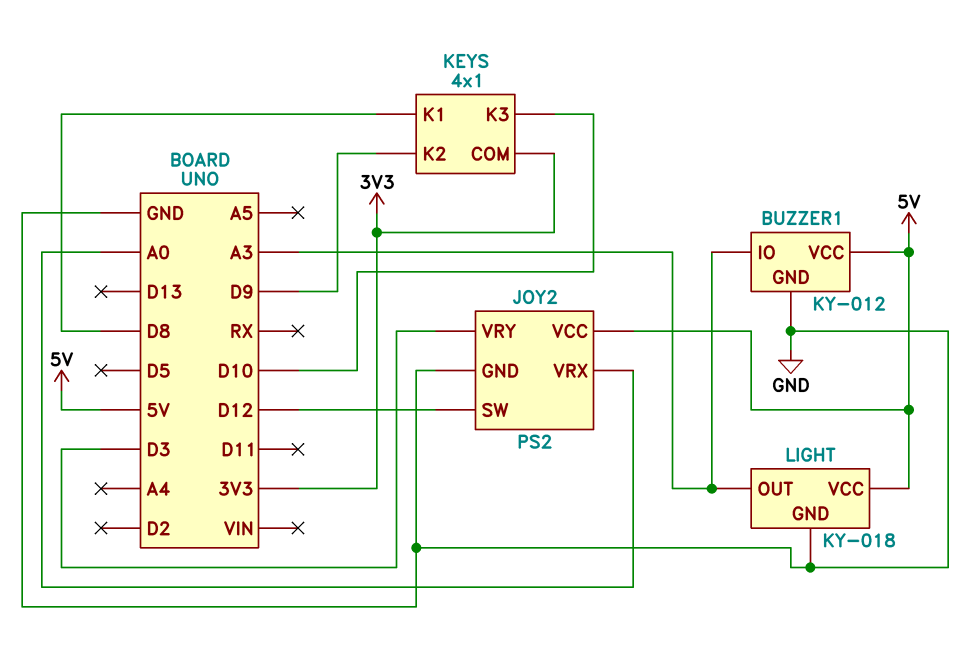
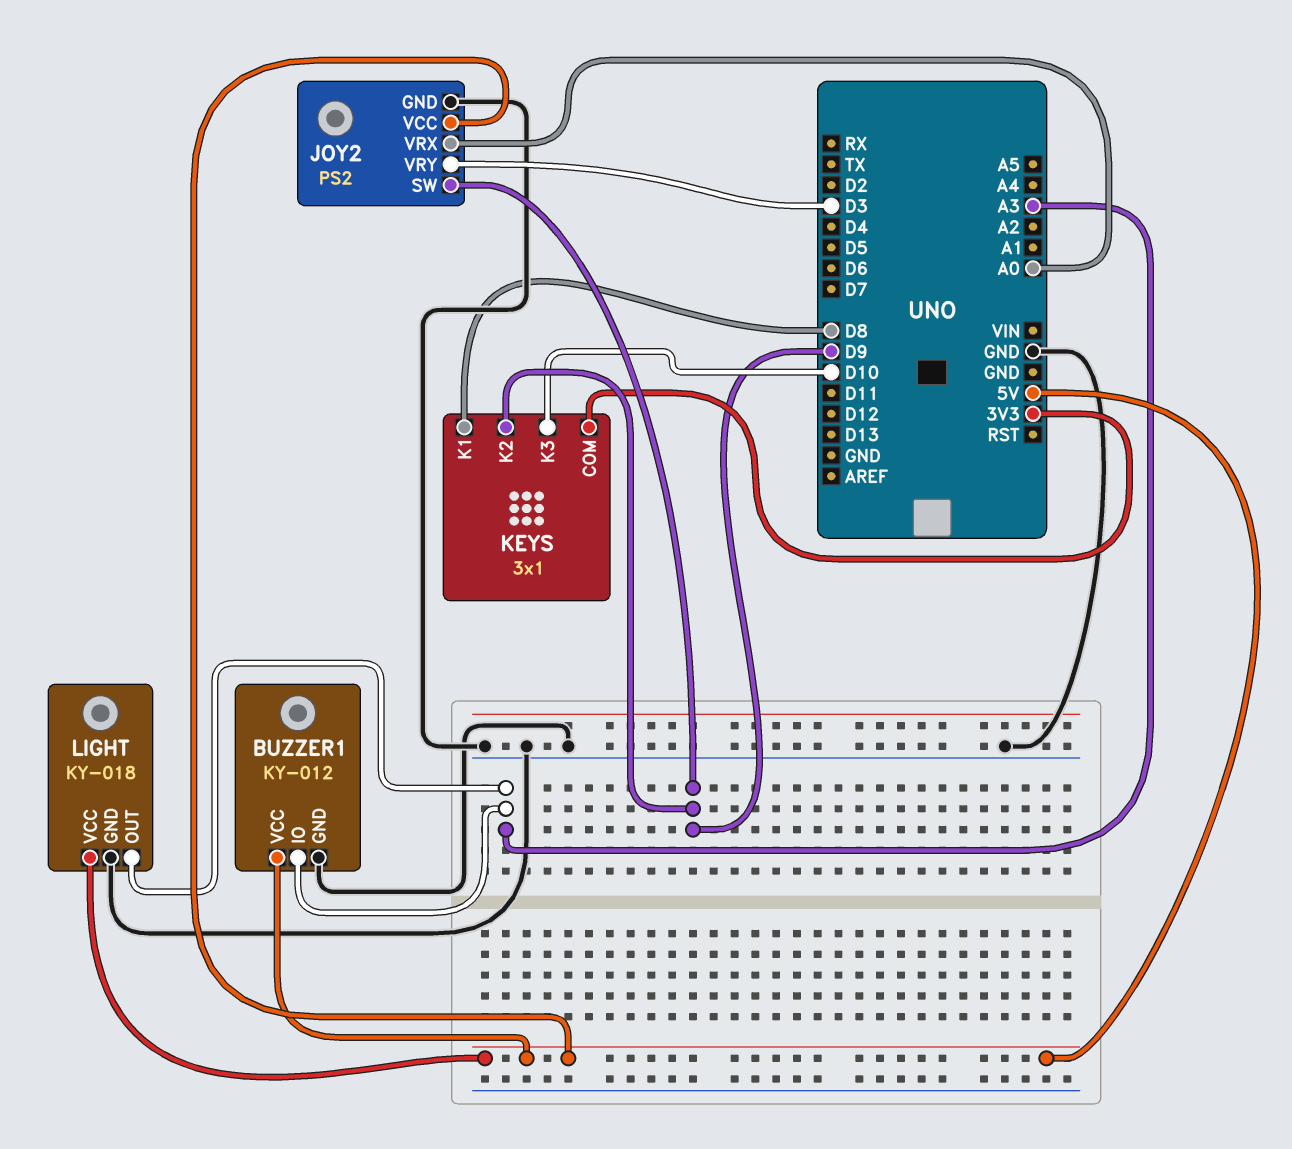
JOY2 pin SW: D12 -> D9
KEYS: 4x1 -> 3x1

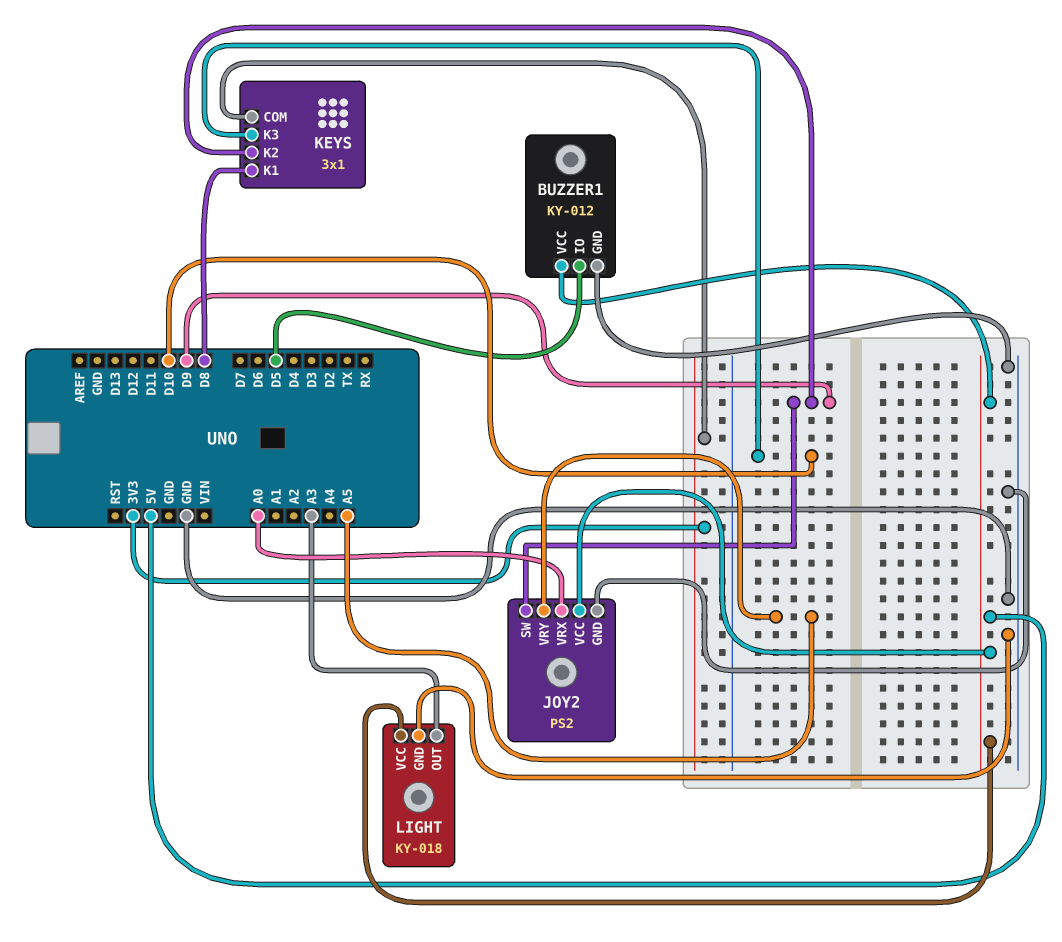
BUZZER1 pin IO: A3 -> D5
JOY2 pin VRY: D3 -> A5

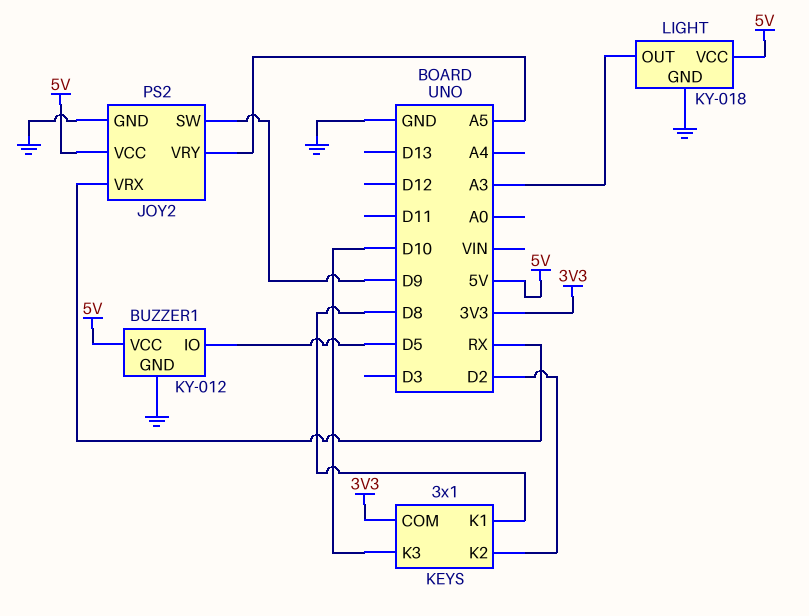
JOY2 pin VRX: A0 -> RX
KEYS pin K2: D9 -> D2

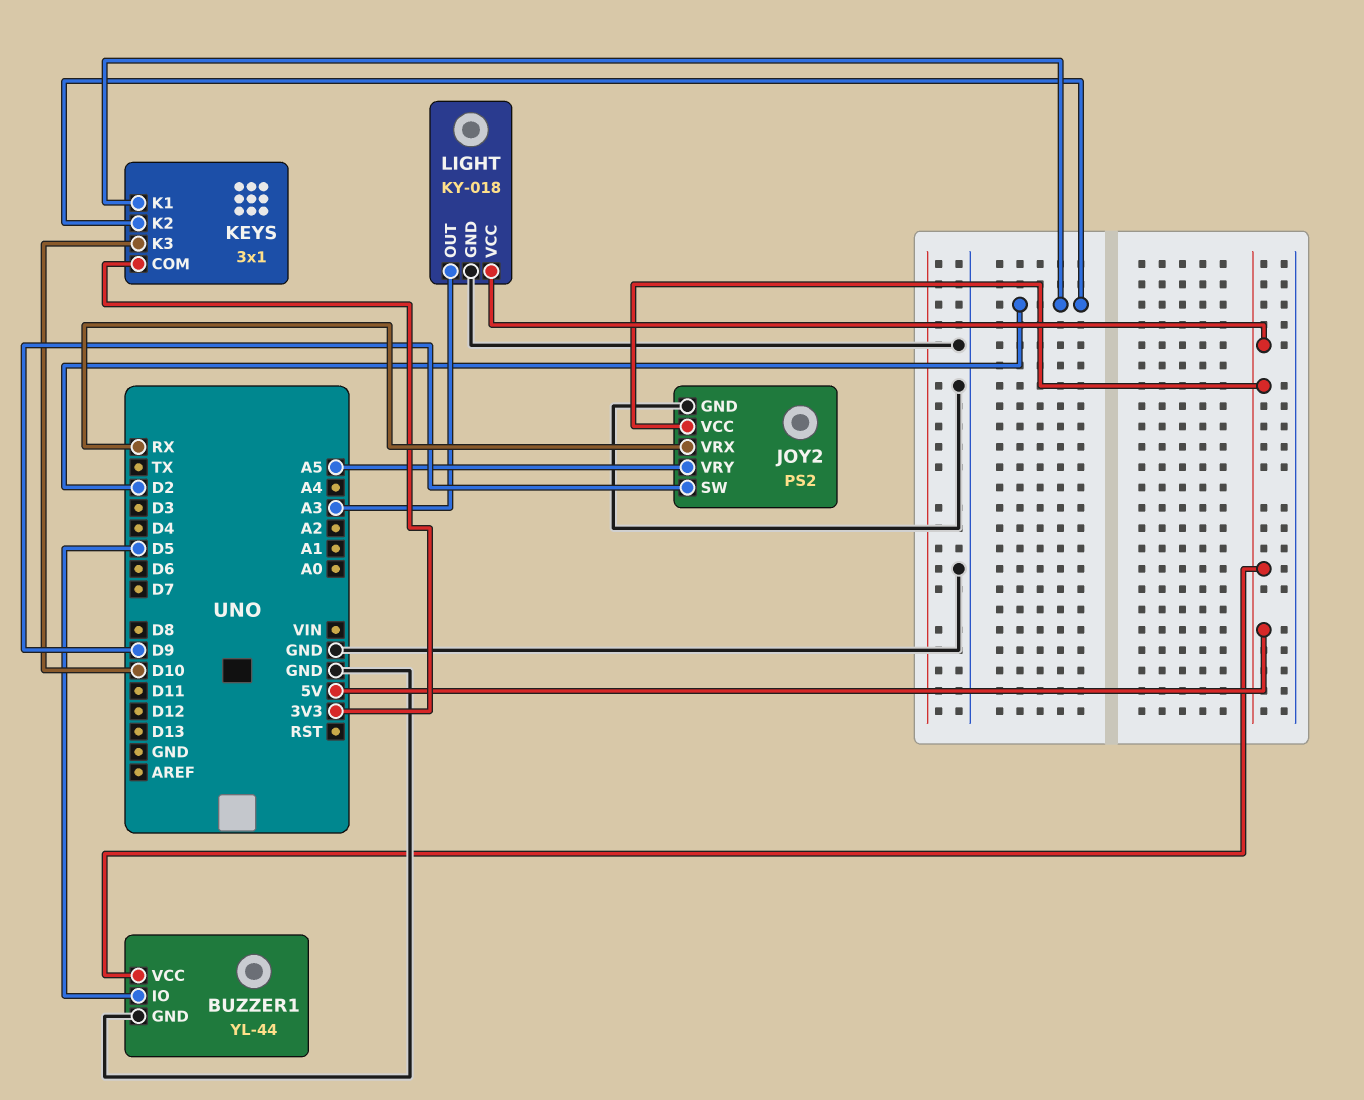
BUZZER1: KY-012 -> YL-44
KEYS pin K1: D8 -> D2

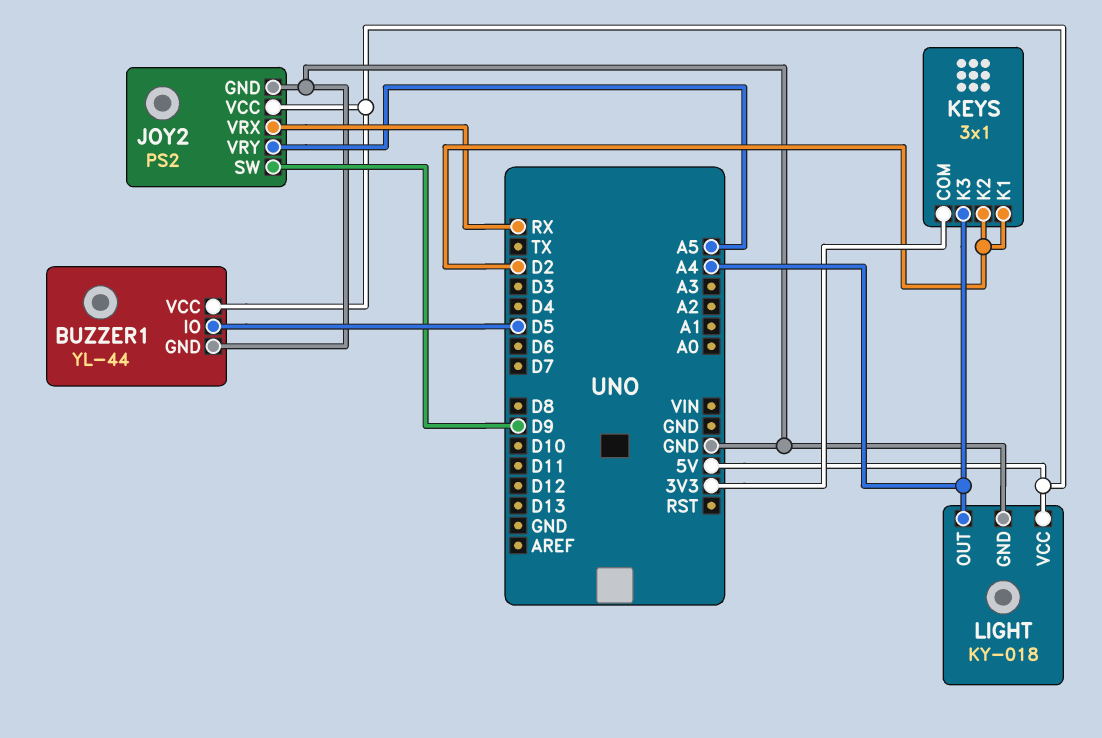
KEYS pin K3: D10 -> A4
LIGHT pin OUT: A3 -> A4

